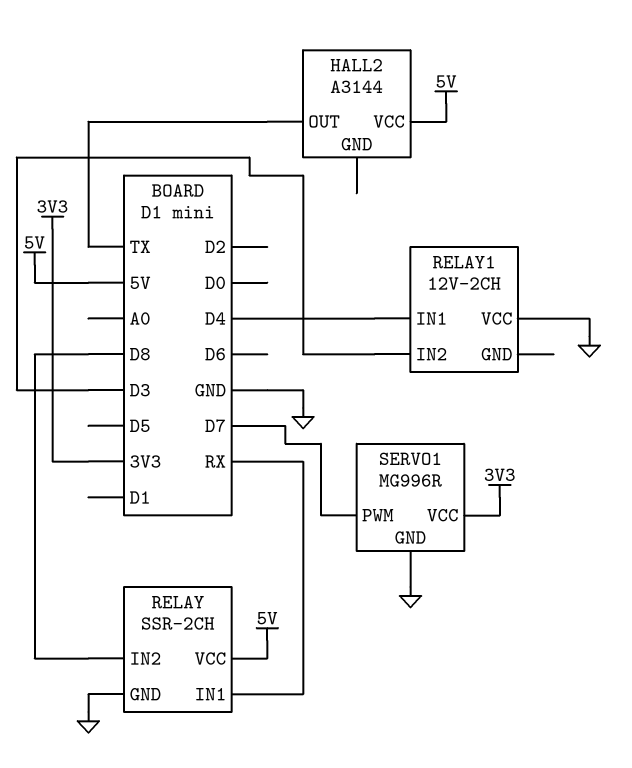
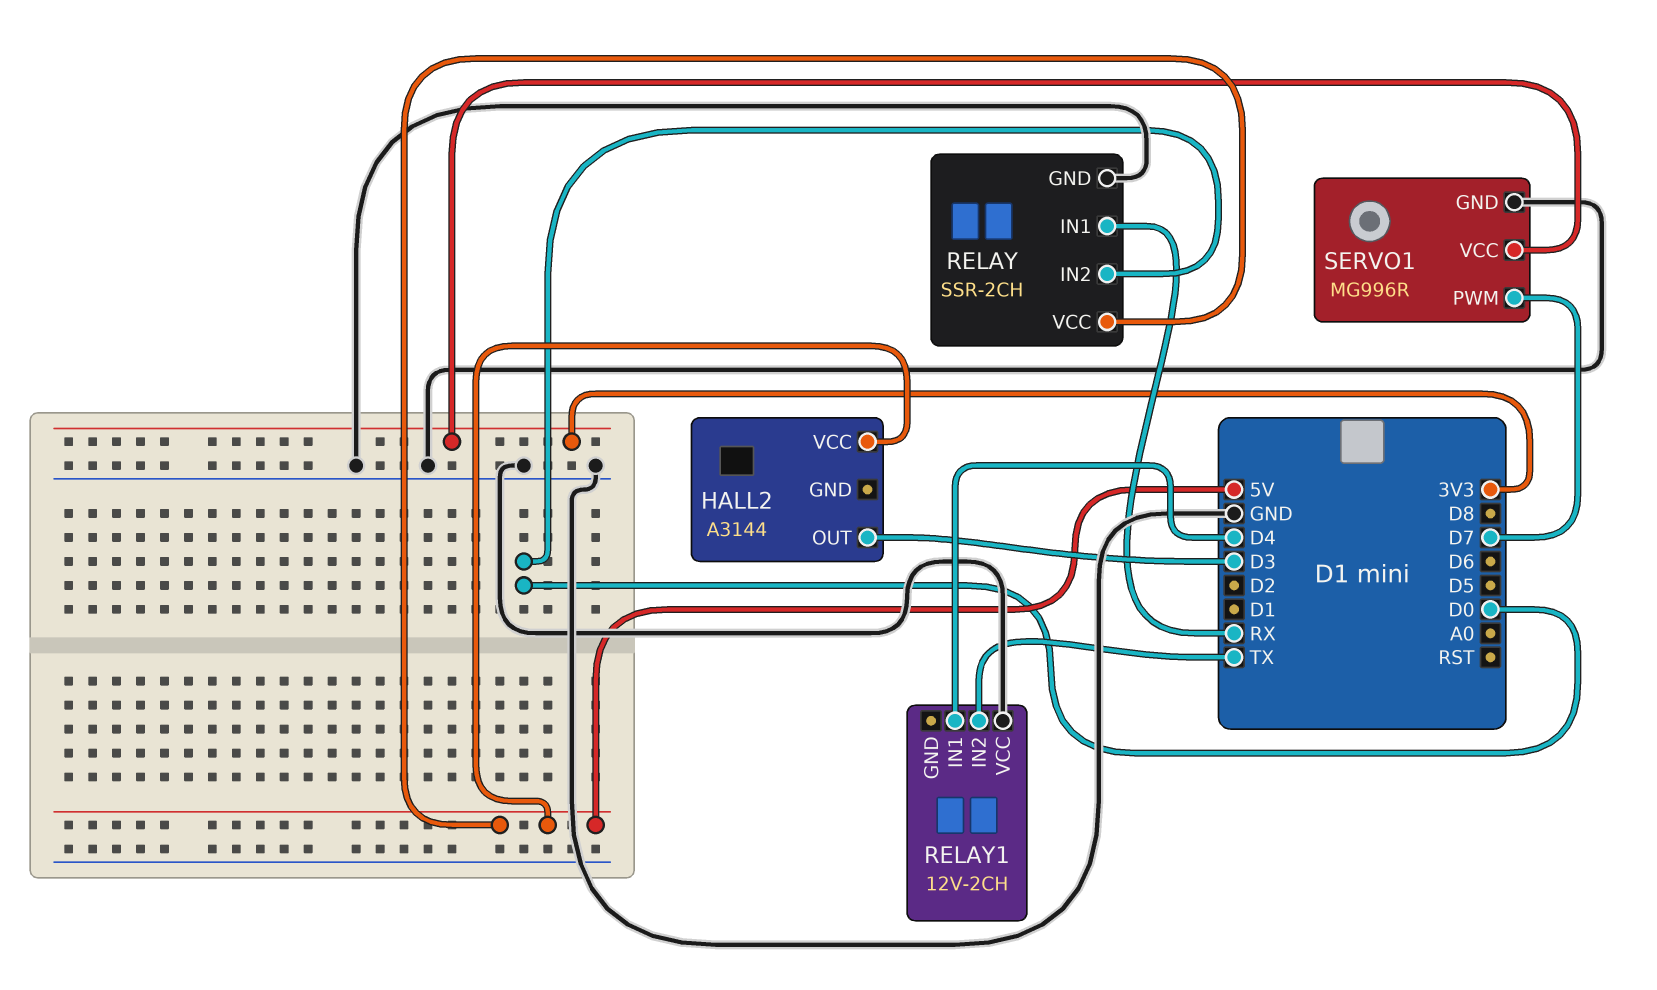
HALL2 pin OUT: TX -> D3
RELAY pin IN2: D8 -> D0
RELAY1 pin IN2: D3 -> TX

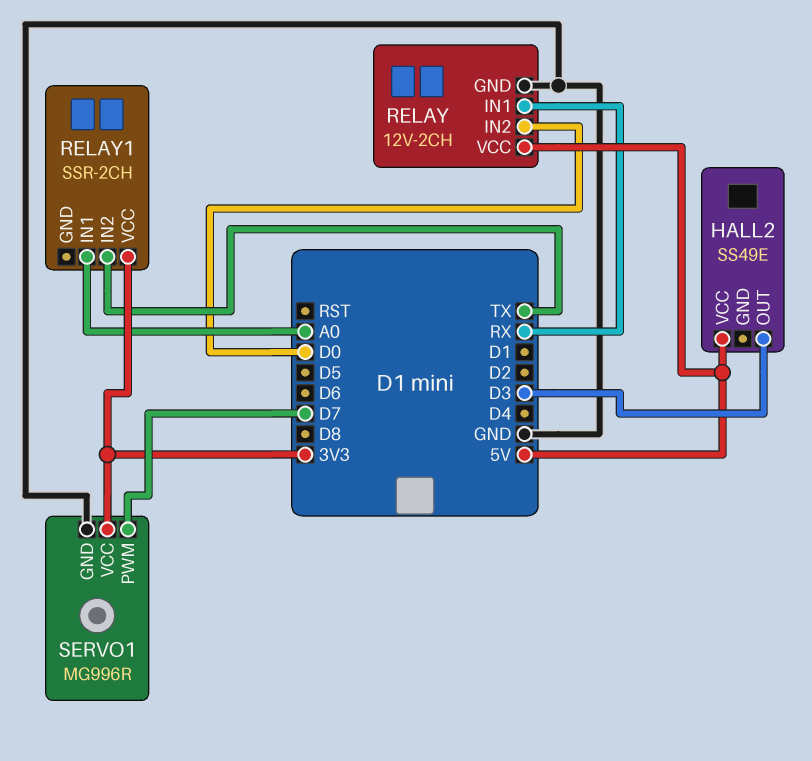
HALL2: A3144 -> SS49E
RELAY: SSR-2CH -> 12V-2CH
RELAY1: 12V-2CH -> SSR-2CH
RELAY1 pin IN1: D4 -> A0
RELAY1 pin VCC: GND -> 3V3

